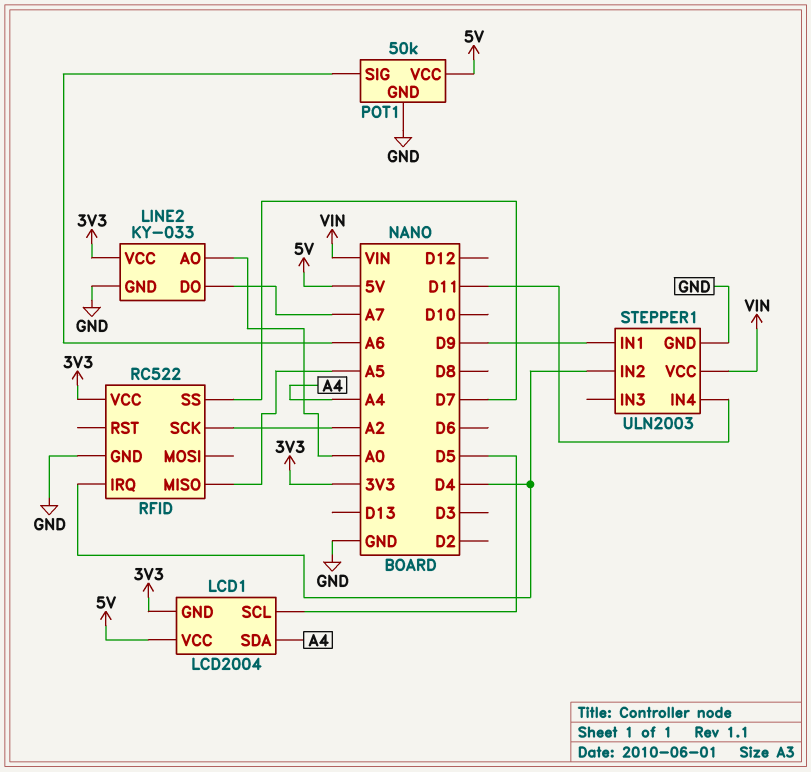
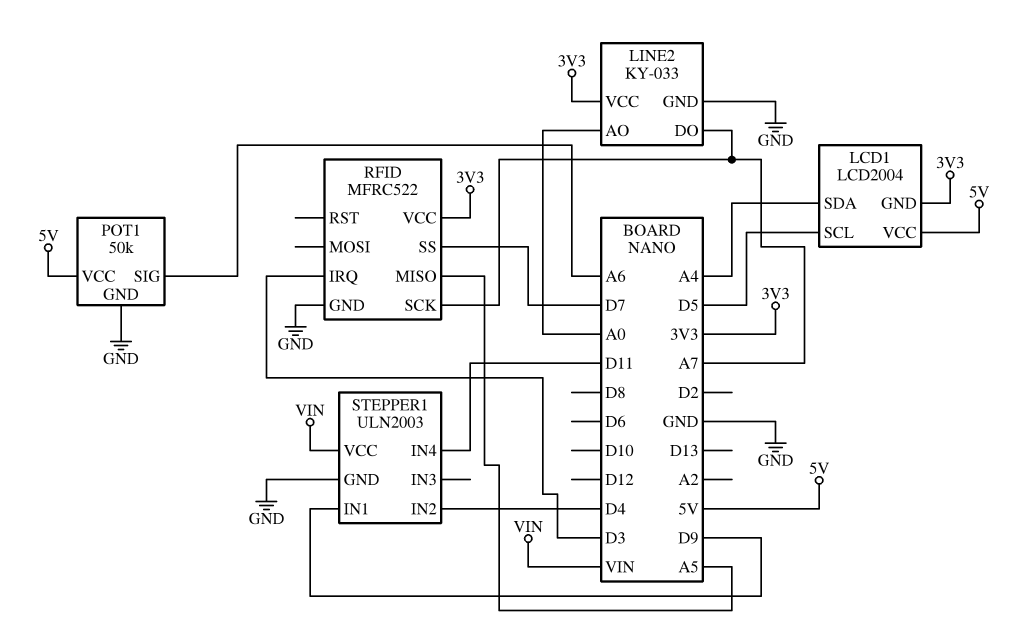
RFID: RC522 -> MFRC522
RFID pin IRQ: D4 -> D3
RFID pin SCK: A2 -> A7

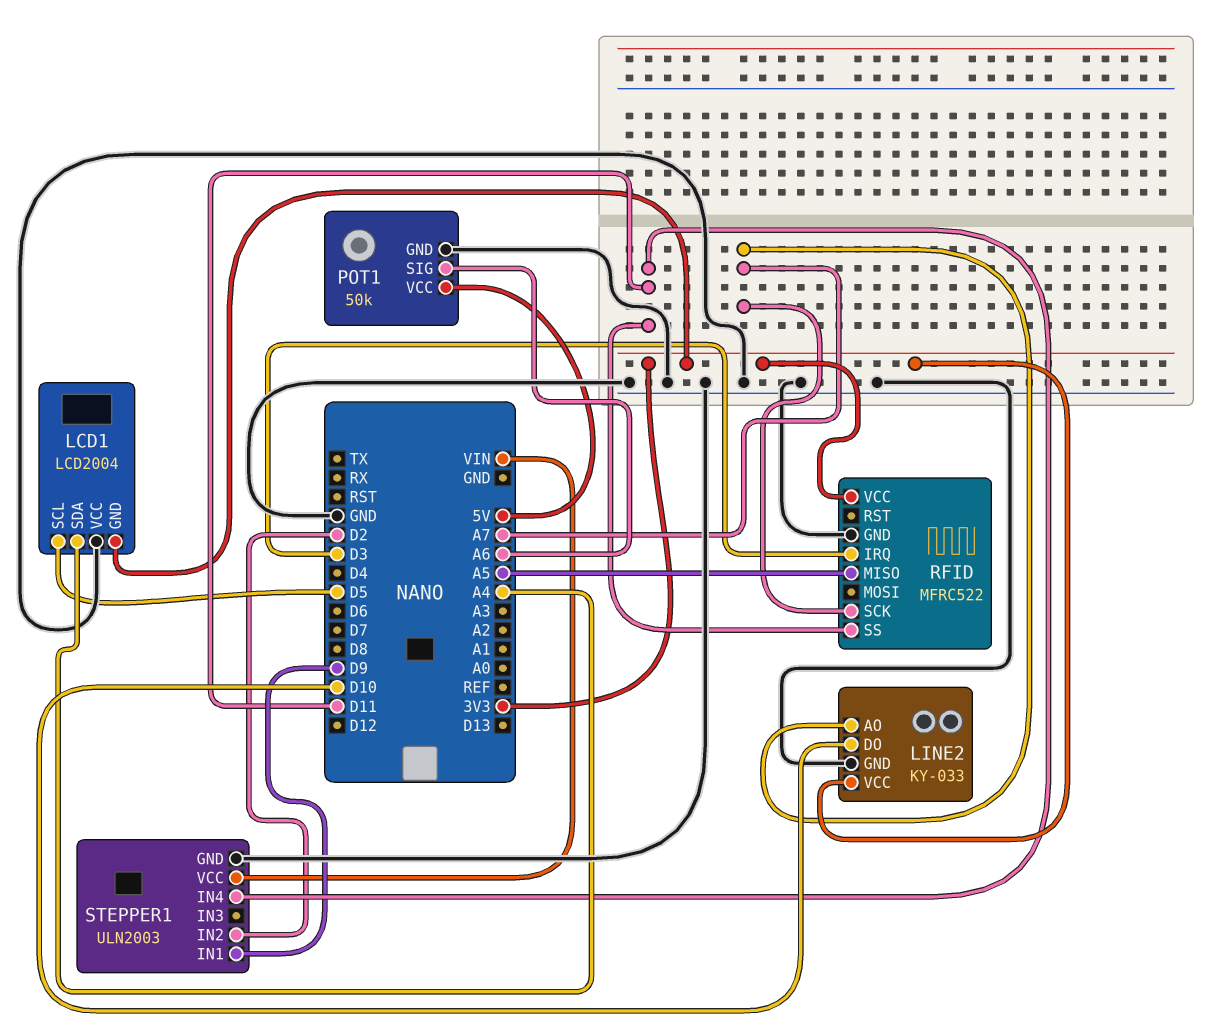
LCD1 pin VCC: 5V -> GND
LINE2 pin AO: A0 -> A7
LINE2 pin DO: A7 -> D10
RFID pin SS: D7 -> D11
STEPPER1 pin IN2: D4 -> D2

